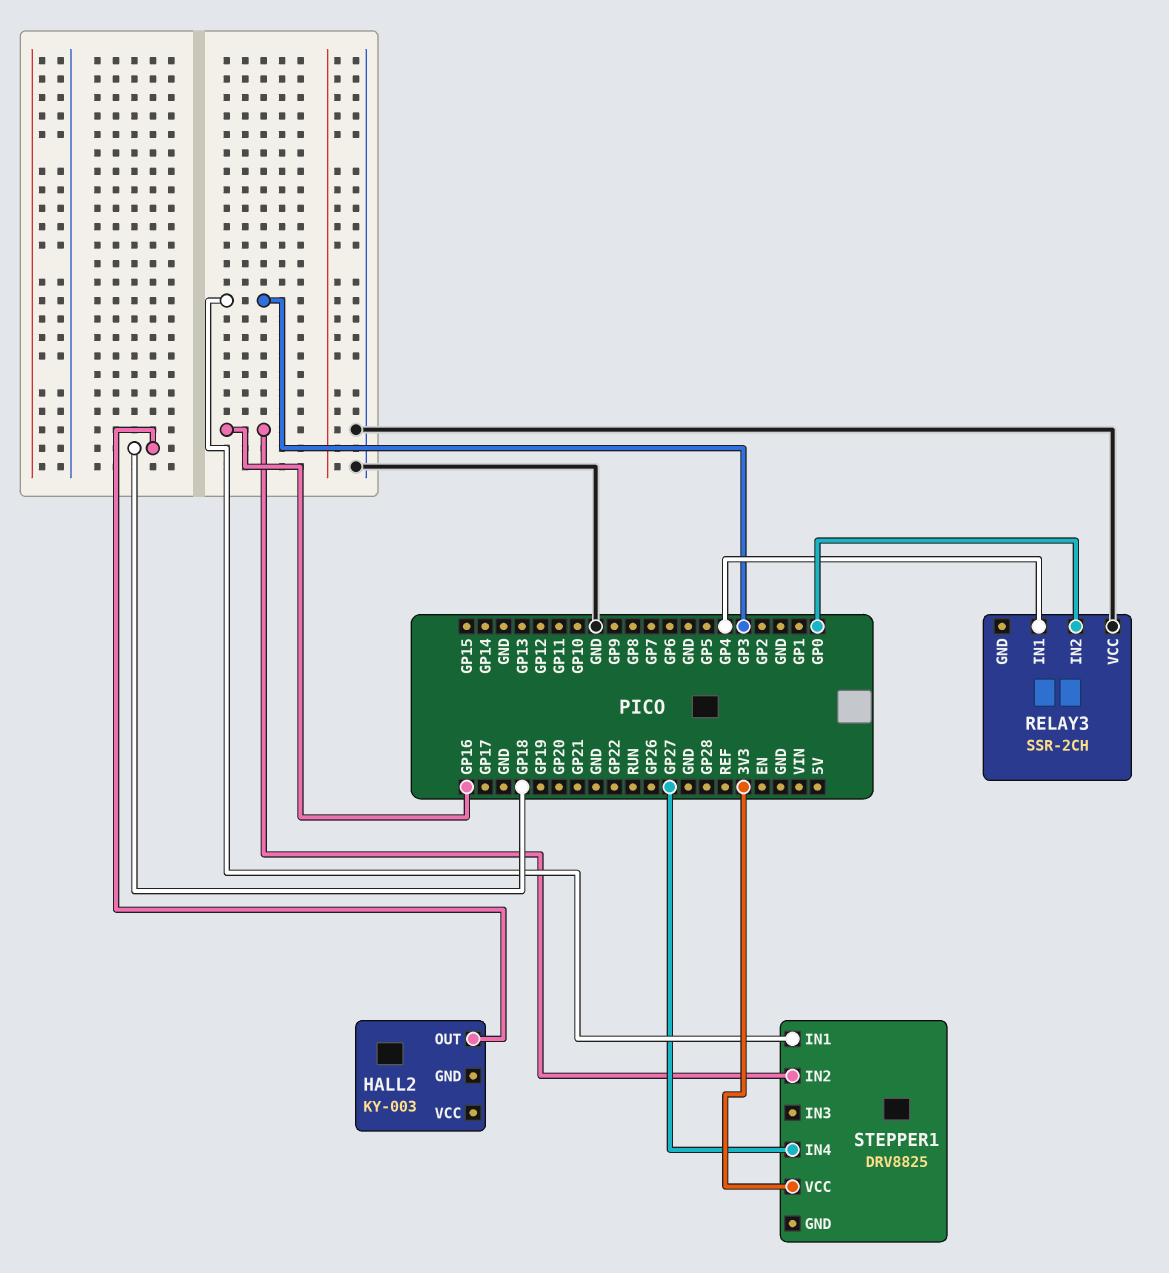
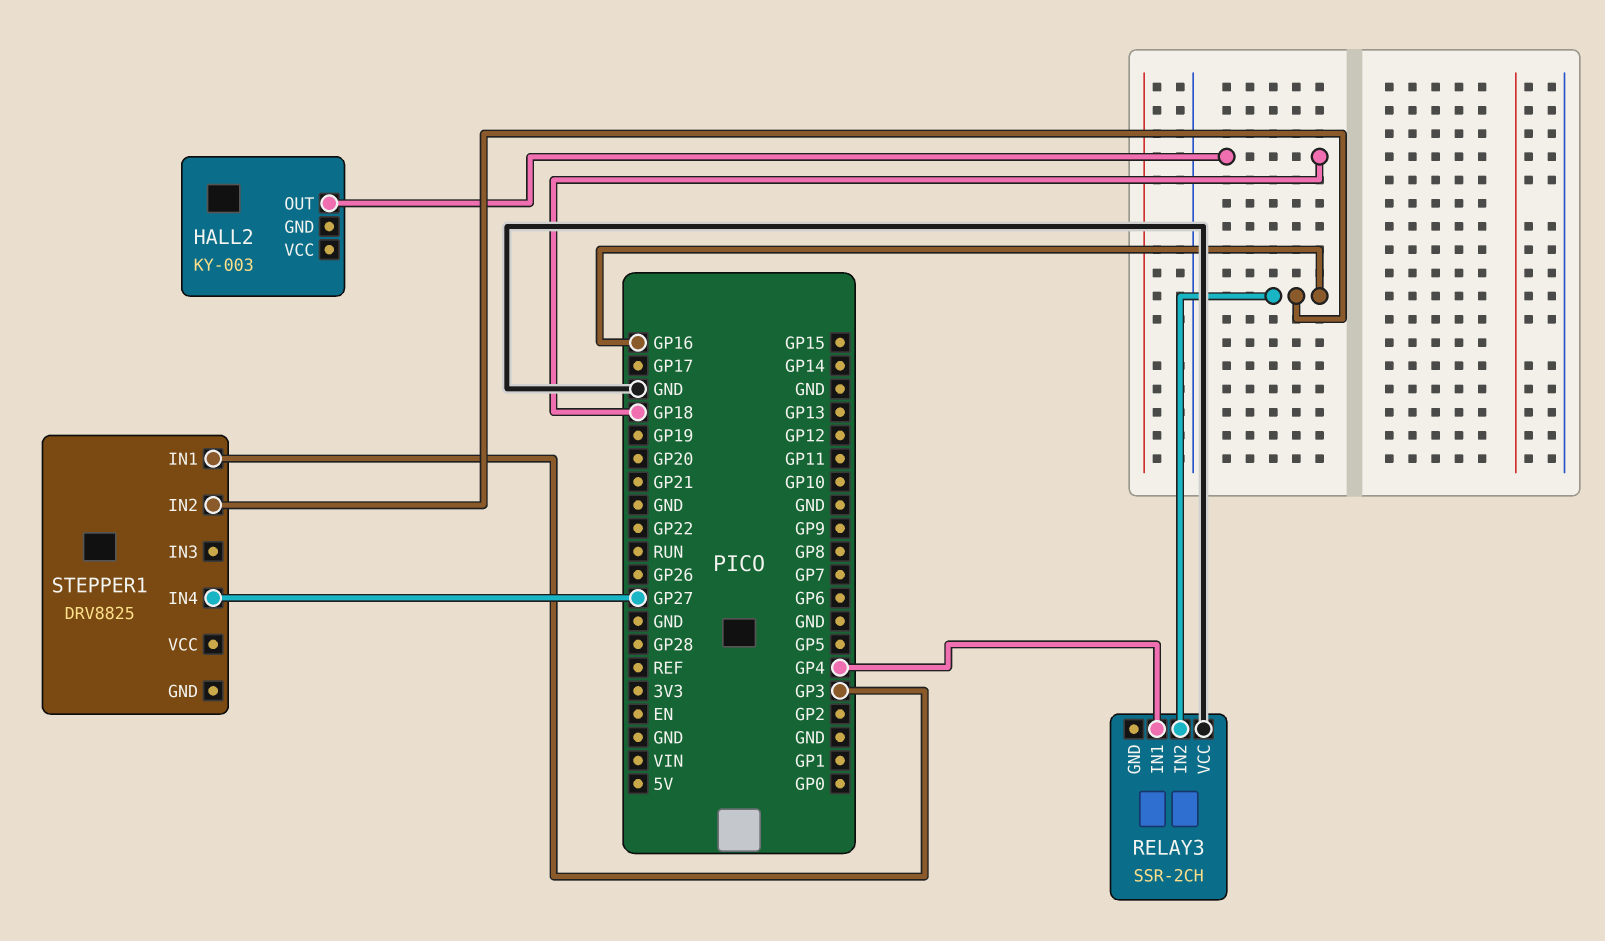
RELAY3 pin IN2: GP0 -> GP16
STEPPER1 pin VCC: 3V3 -> none

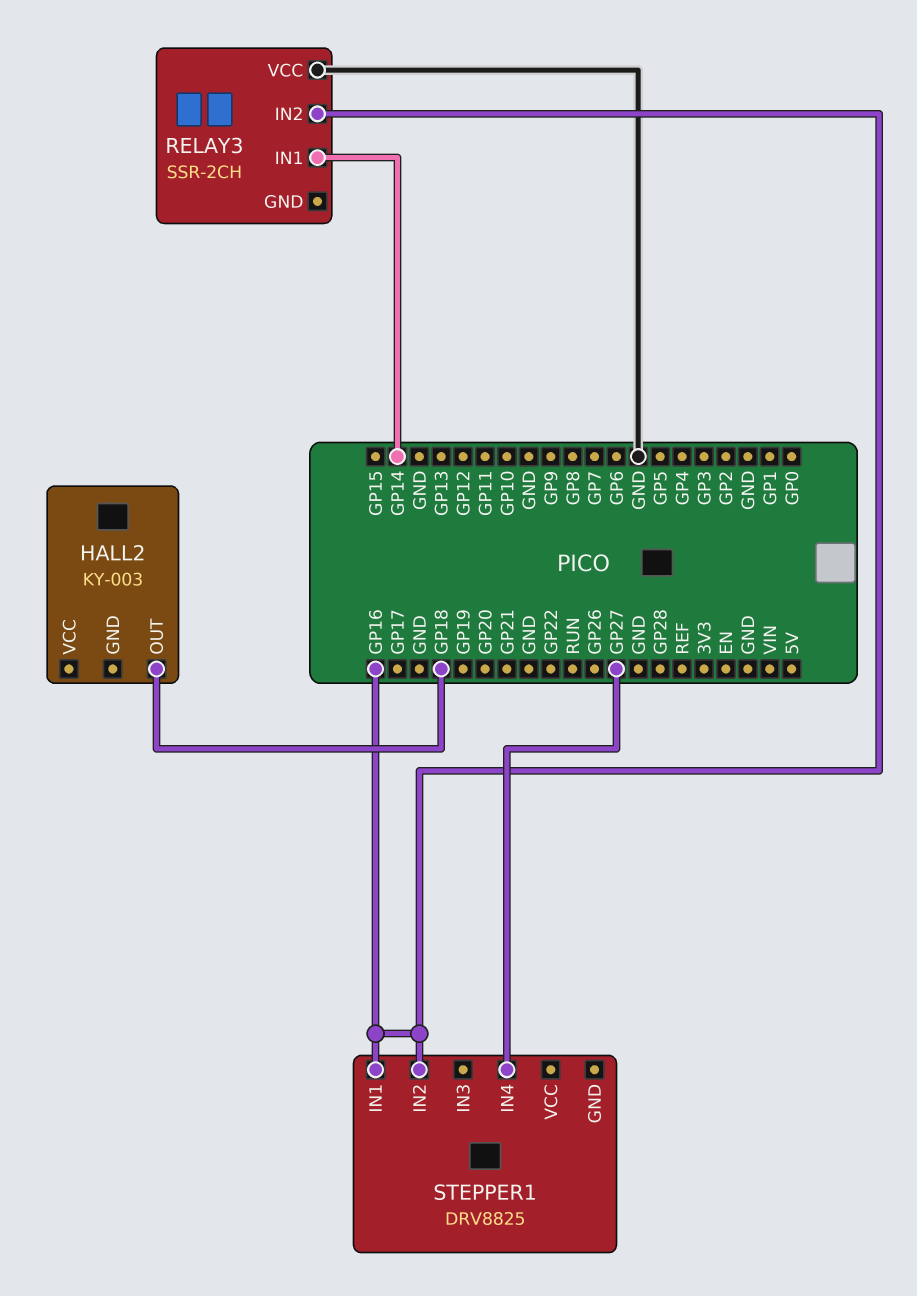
RELAY3 pin IN1: GP4 -> GP14
STEPPER1 pin IN1: GP3 -> GP16

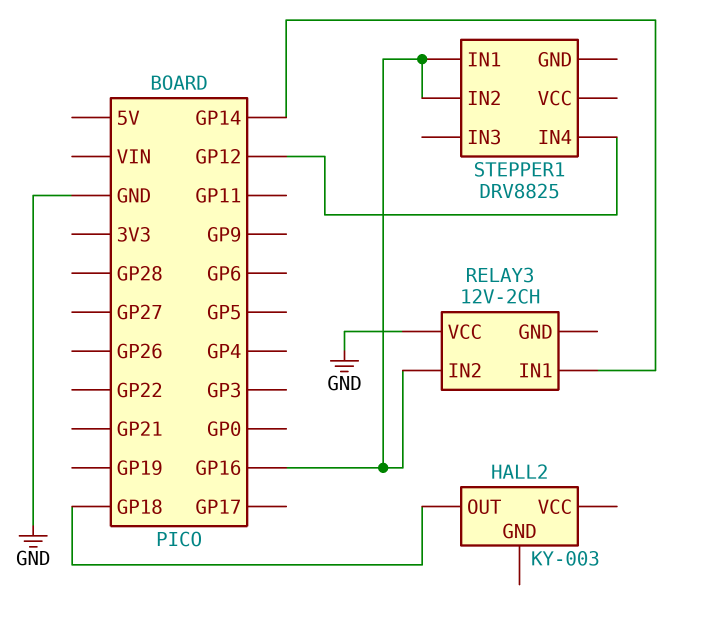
RELAY3: SSR-2CH -> 12V-2CH
STEPPER1 pin IN4: GP27 -> GP12

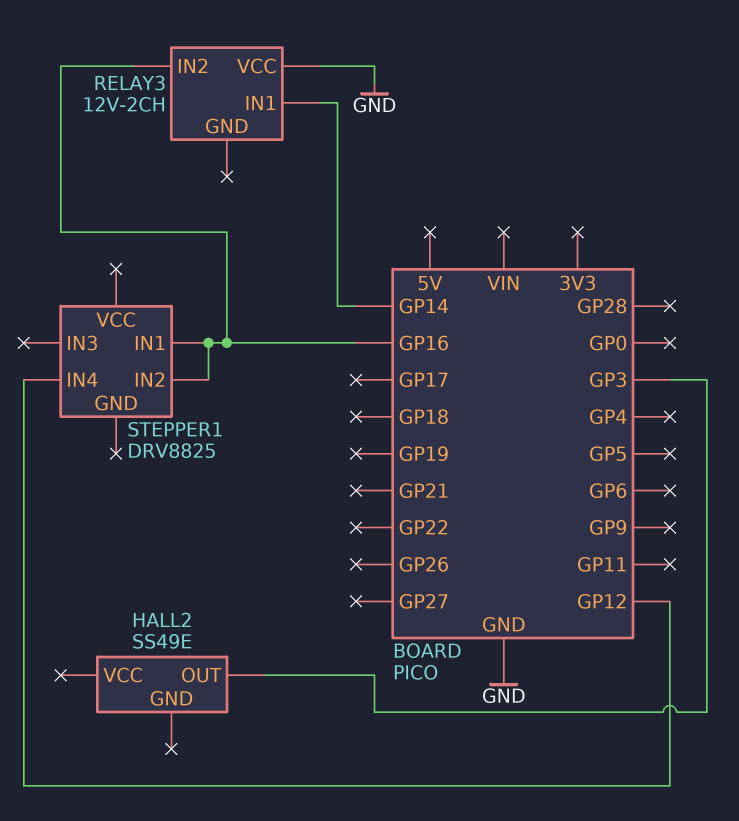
HALL2: KY-003 -> SS49E
HALL2 pin OUT: GP18 -> GP3

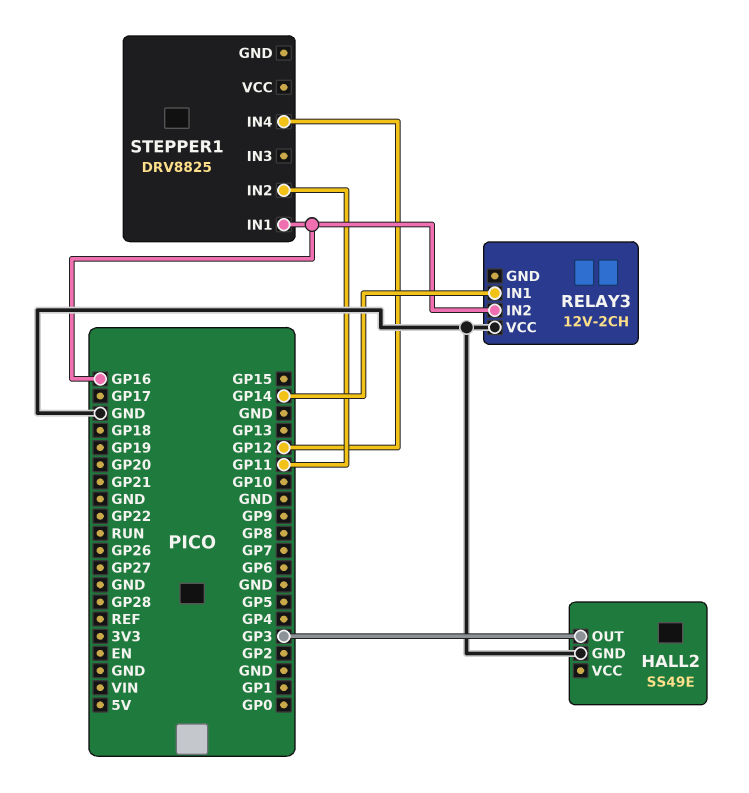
HALL2 pin GND: none -> GND
STEPPER1 pin IN2: GP16 -> GP11

